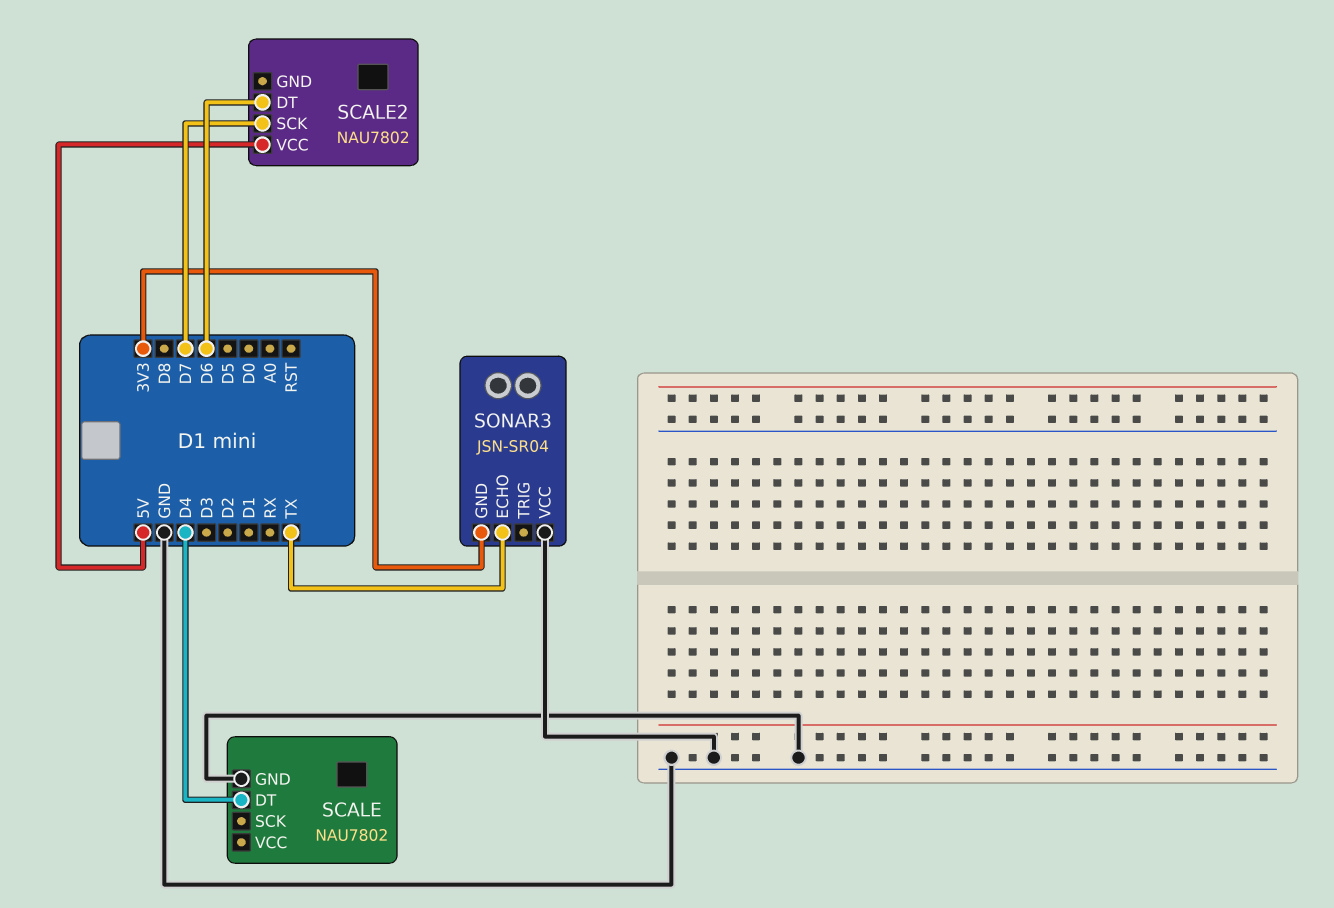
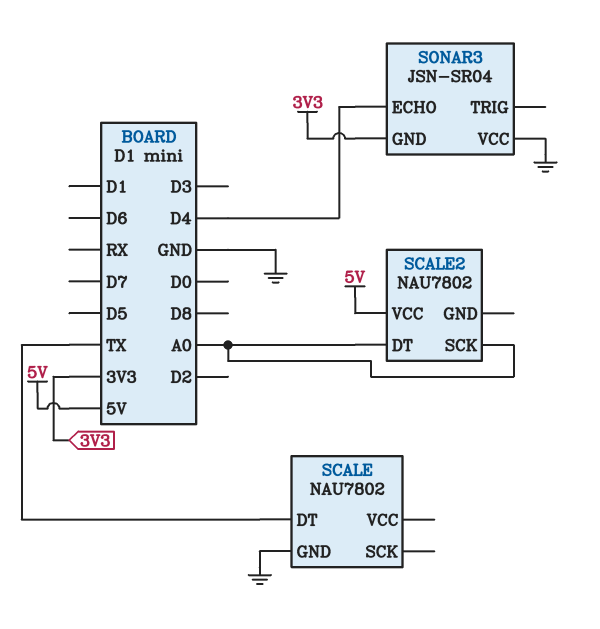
SCALE pin DT: D4 -> TX
SCALE2 pin DT: D6 -> A0
SCALE2 pin SCK: D7 -> A0
SONAR3 pin ECHO: TX -> D4

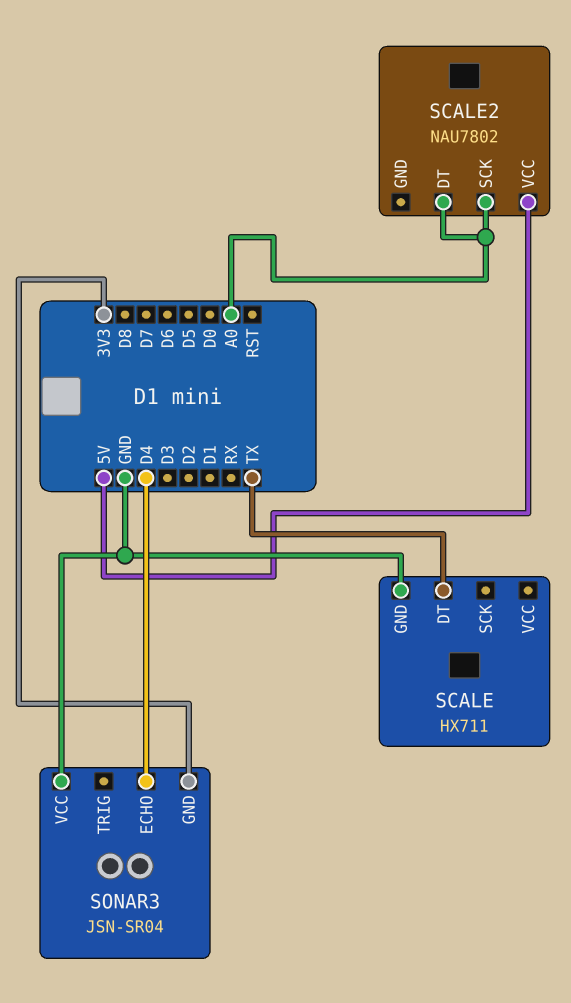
SCALE: NAU7802 -> HX711

